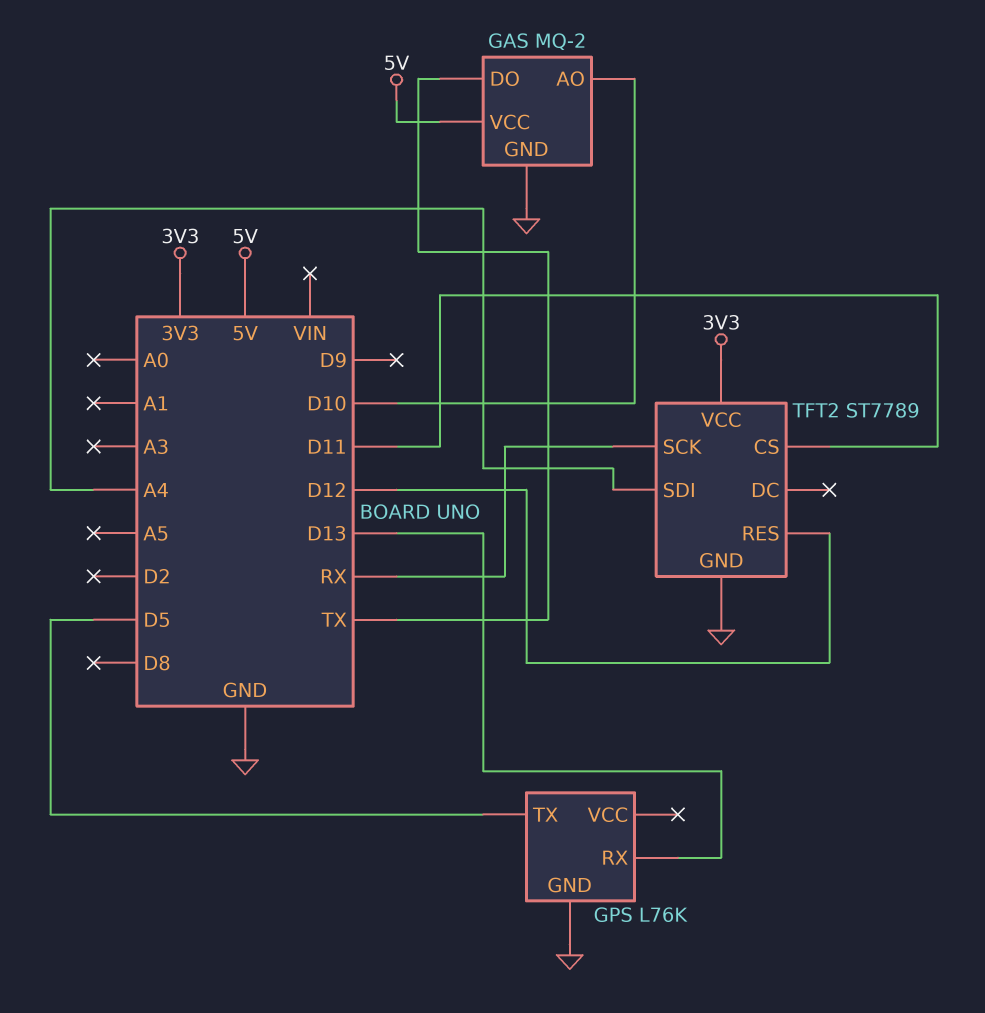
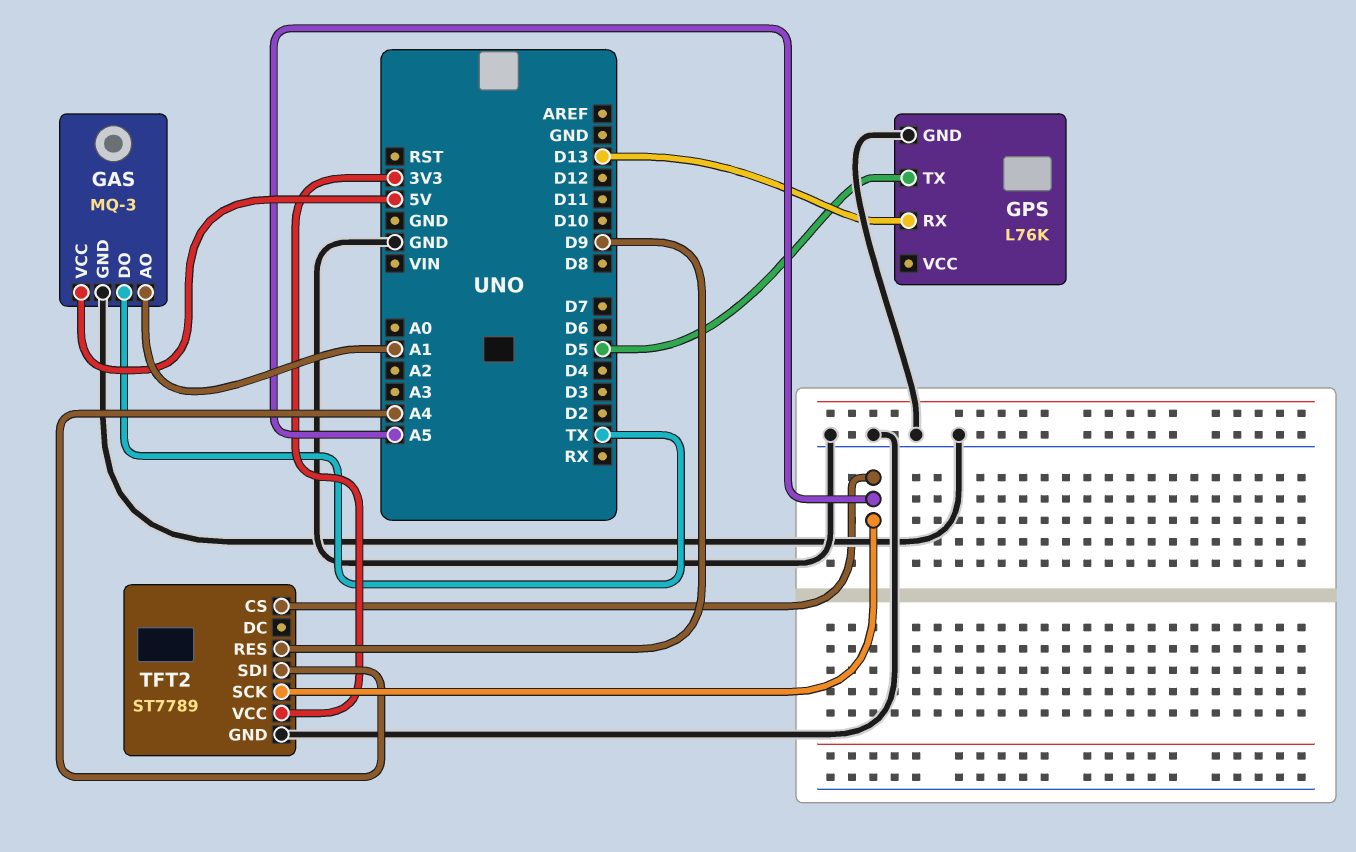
GAS: MQ-2 -> MQ-3
GAS pin AO: D10 -> A1
TFT2 pin CS: D11 -> A5
TFT2 pin RES: D12 -> D9
TFT2 pin SCK: RX -> A5

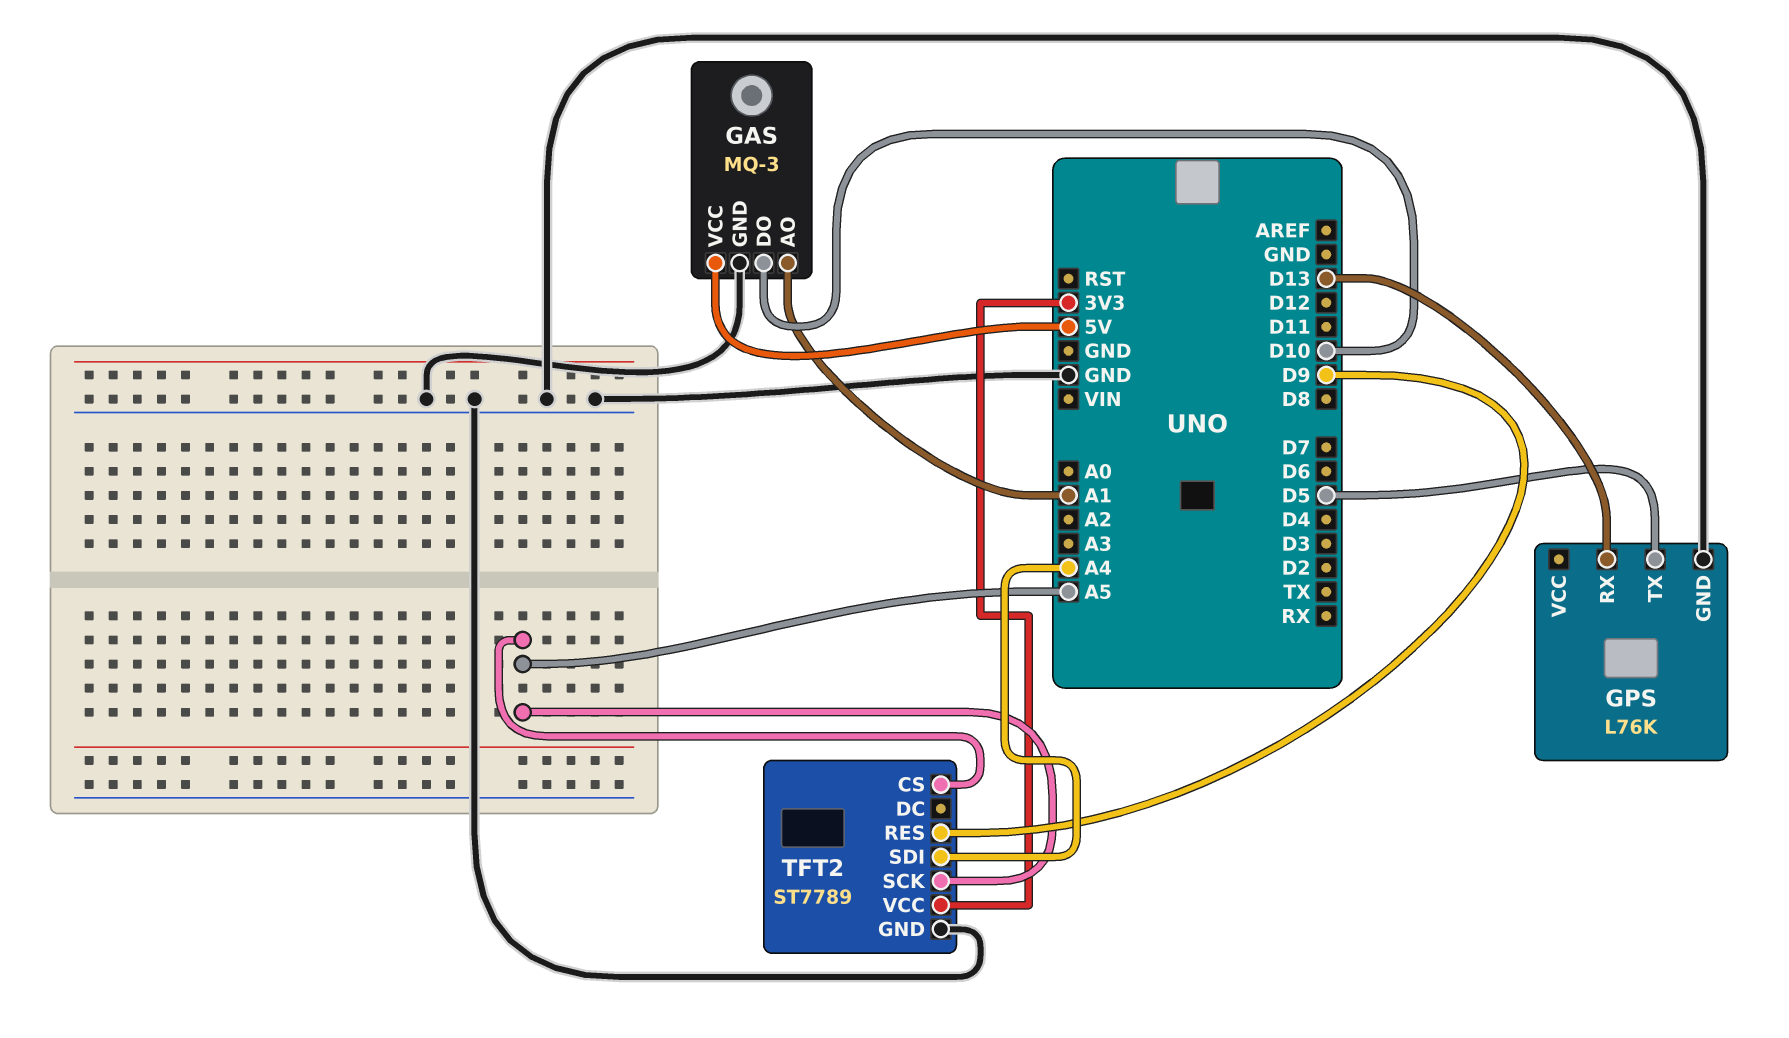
GAS pin DO: TX -> D10

